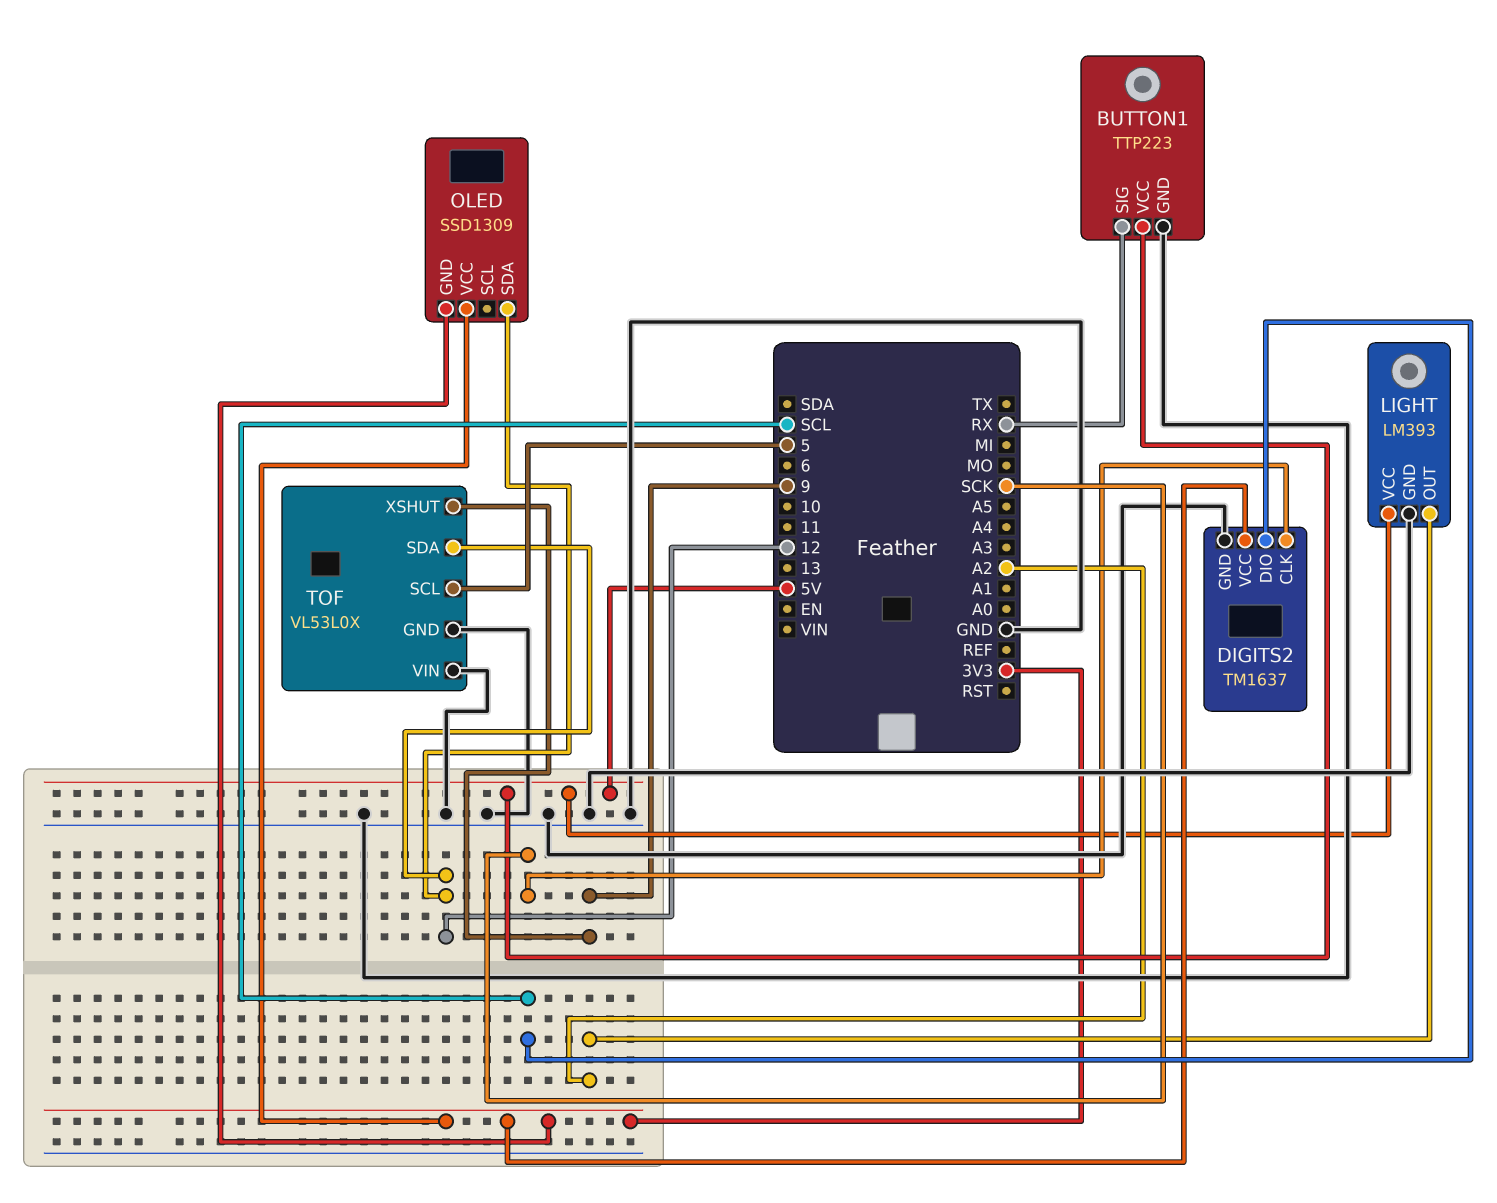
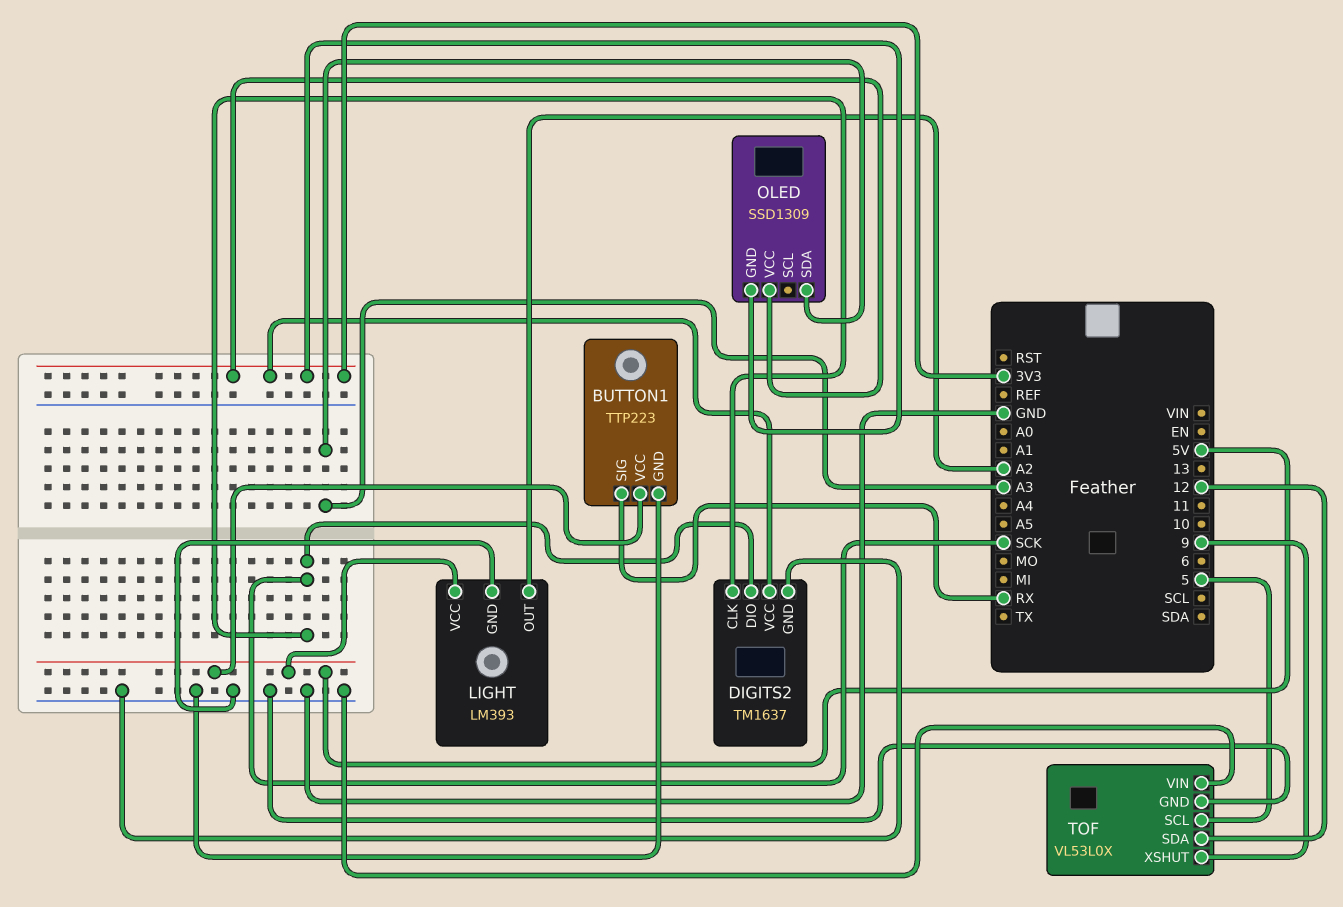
DIGITS2 pin DIO: SCL -> SCK
OLED pin SDA: 12 -> A3

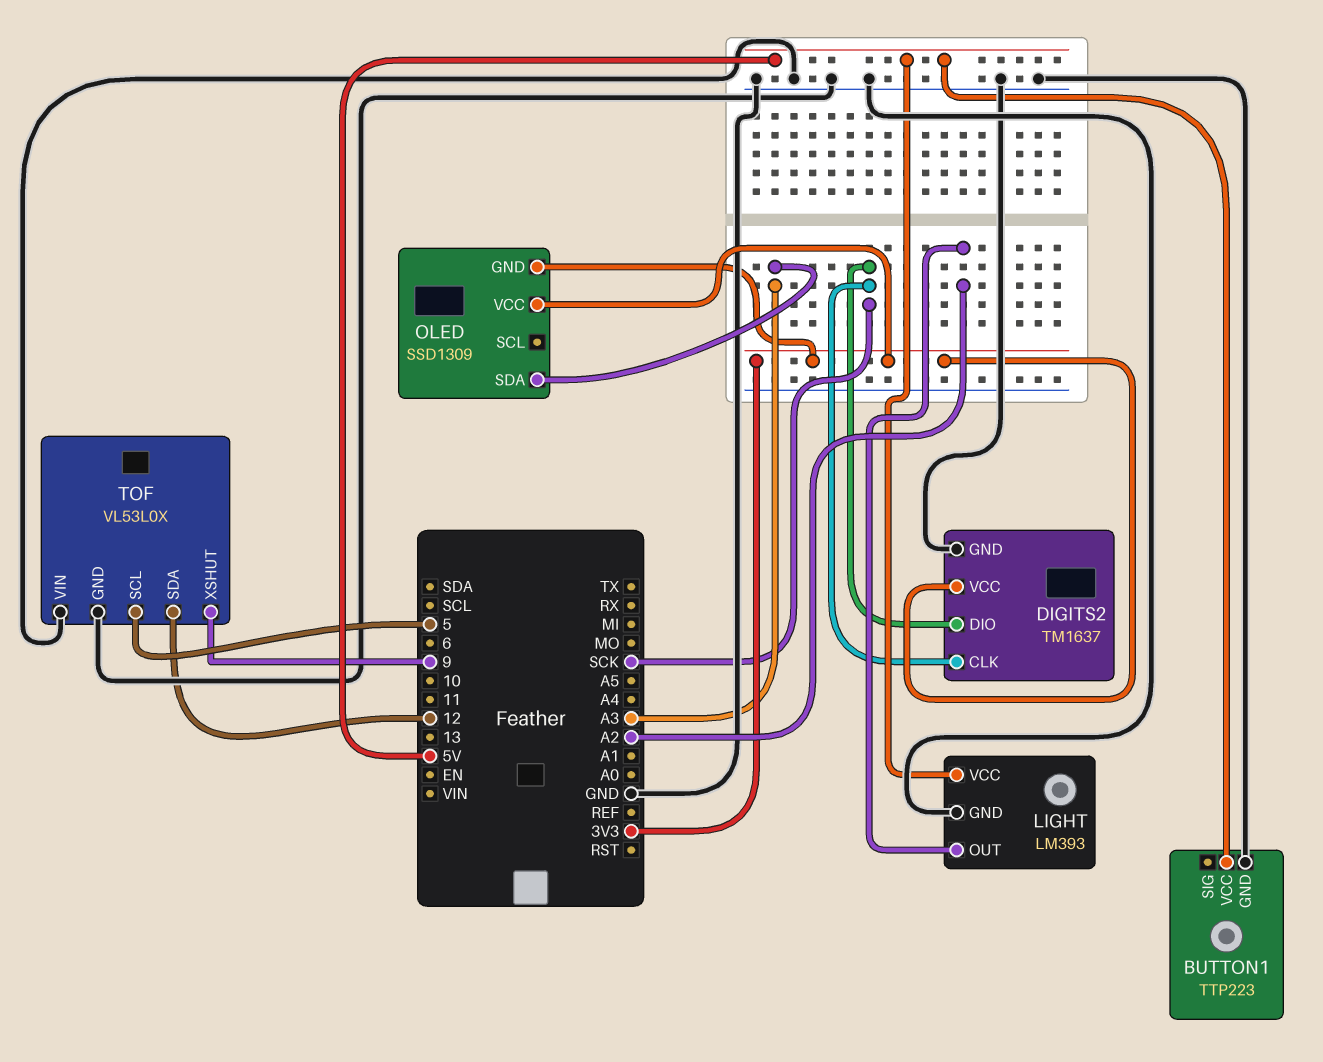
BUTTON1 pin SIG: RX -> none

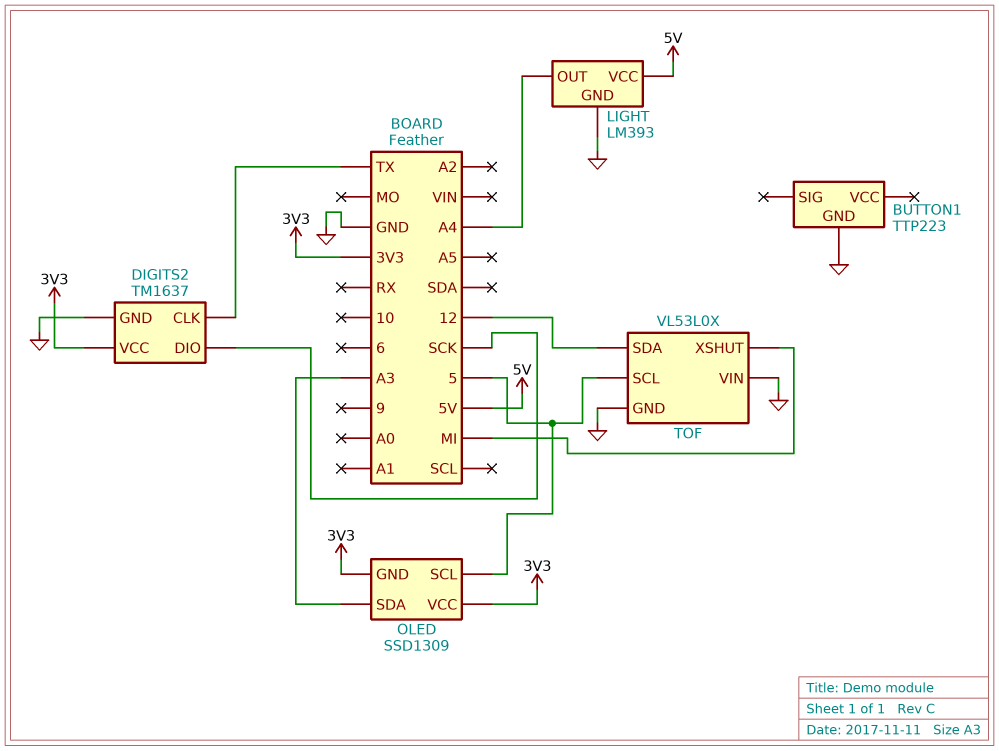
BUTTON1 pin VCC: 5V -> none
DIGITS2 pin CLK: SCK -> TX
LIGHT pin OUT: A2 -> A4
OLED pin SCL: none -> 5
TOF pin XSHUT: 9 -> MI

